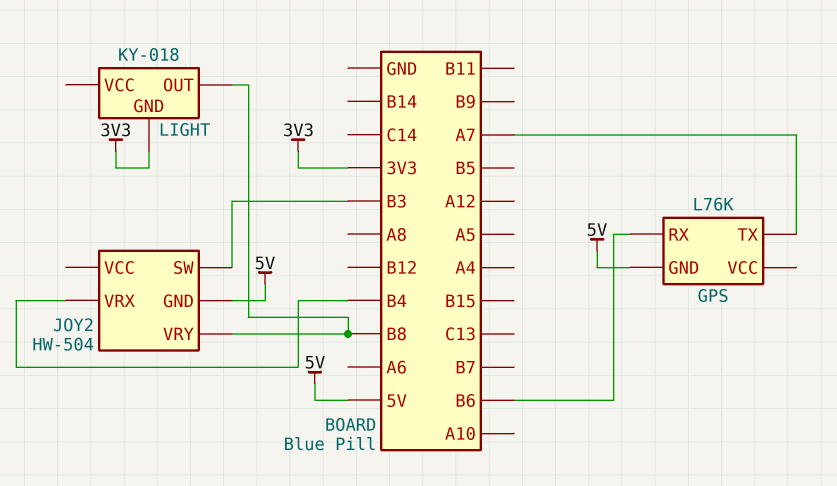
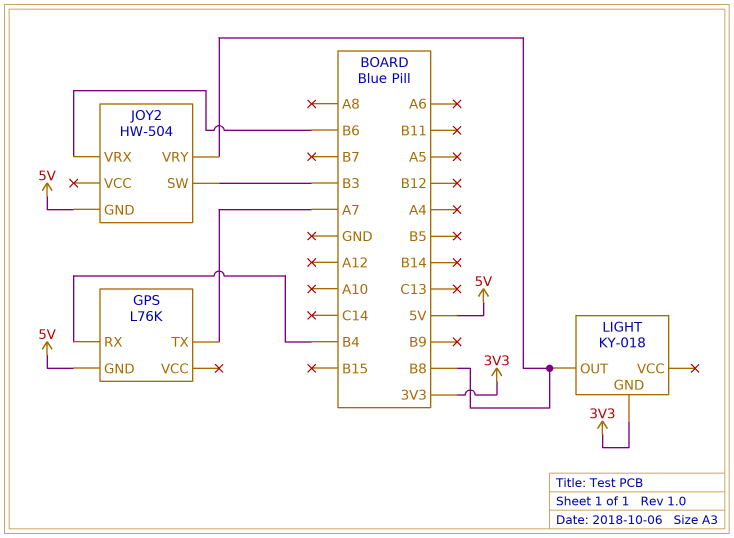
GPS pin RX: B6 -> B4
JOY2 pin VRX: B4 -> B6

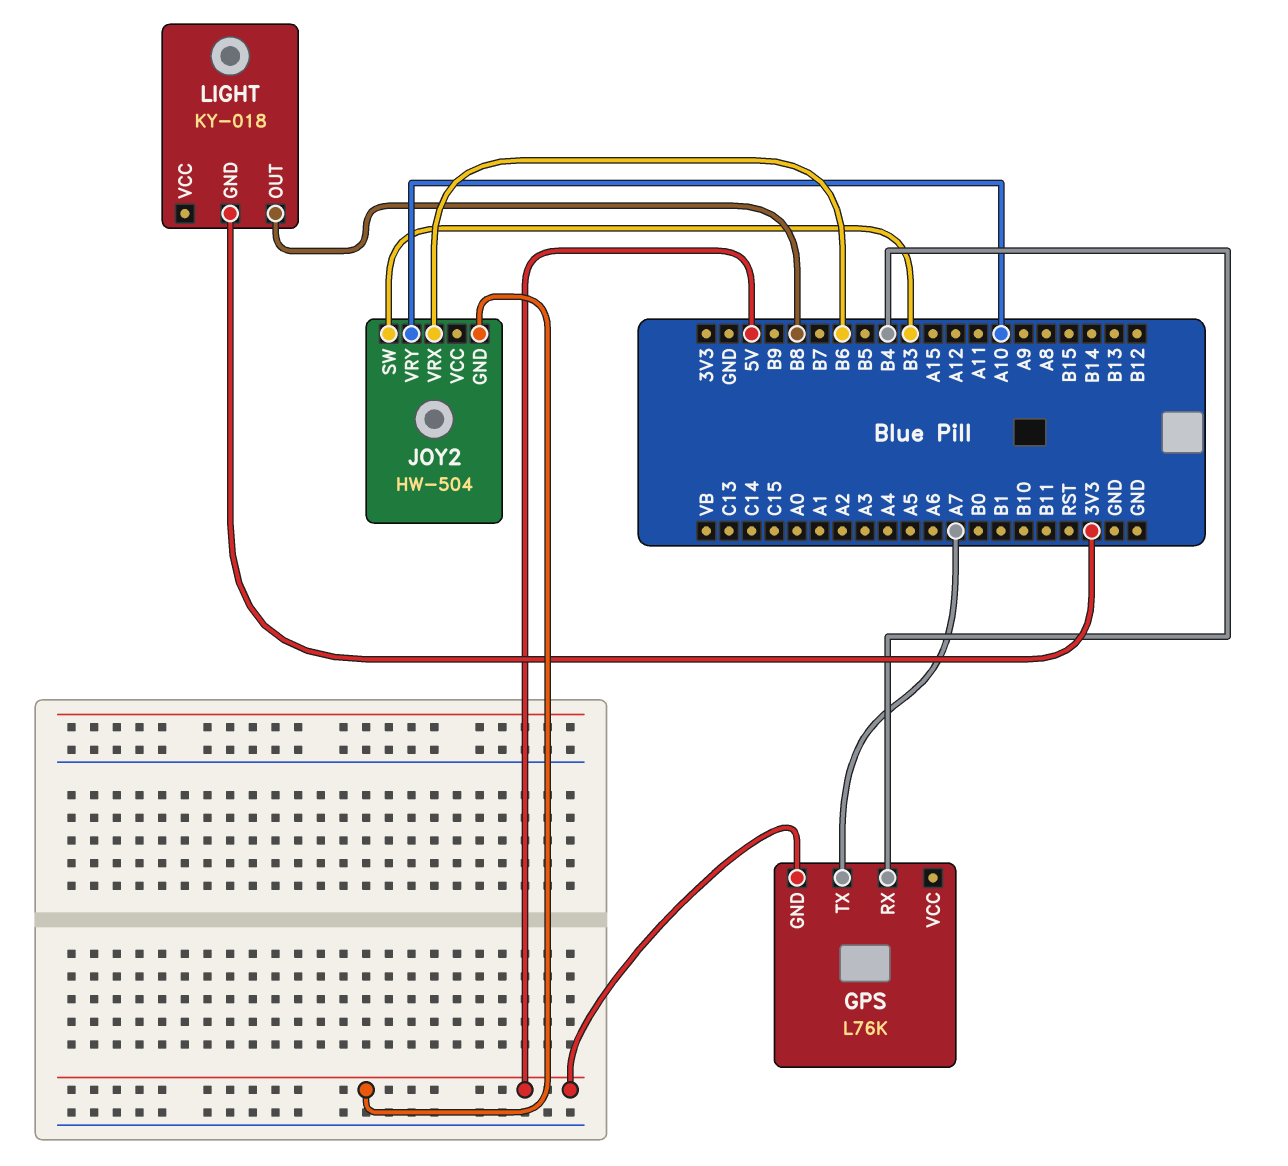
JOY2 pin VRY: B8 -> A10

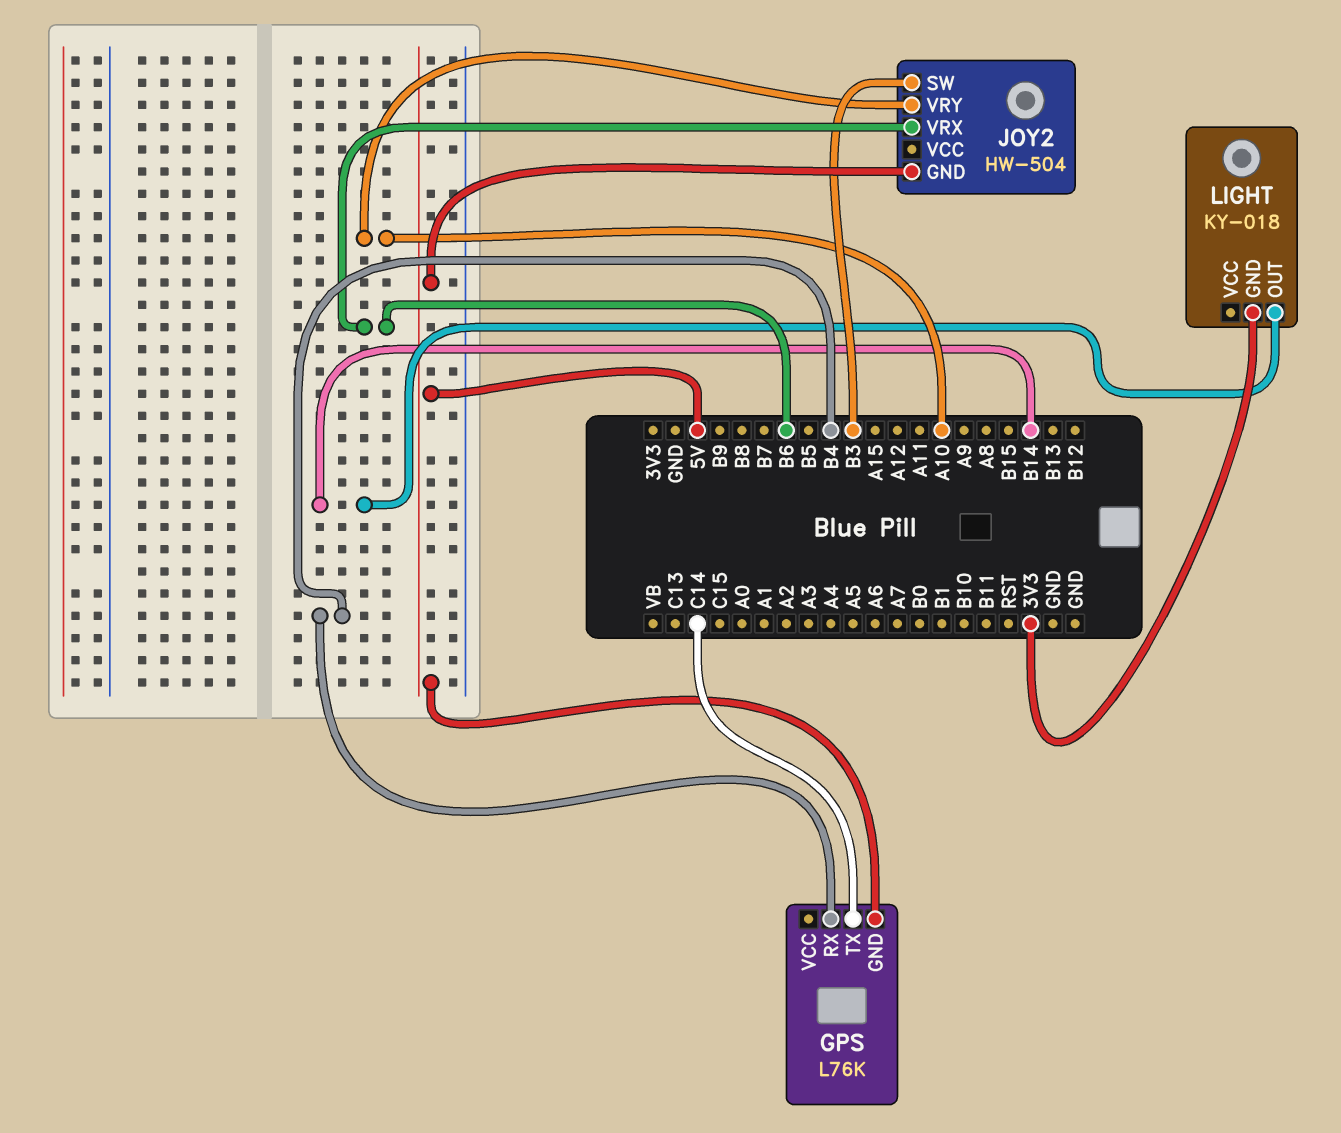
GPS pin TX: A7 -> C14
LIGHT pin OUT: B8 -> B14

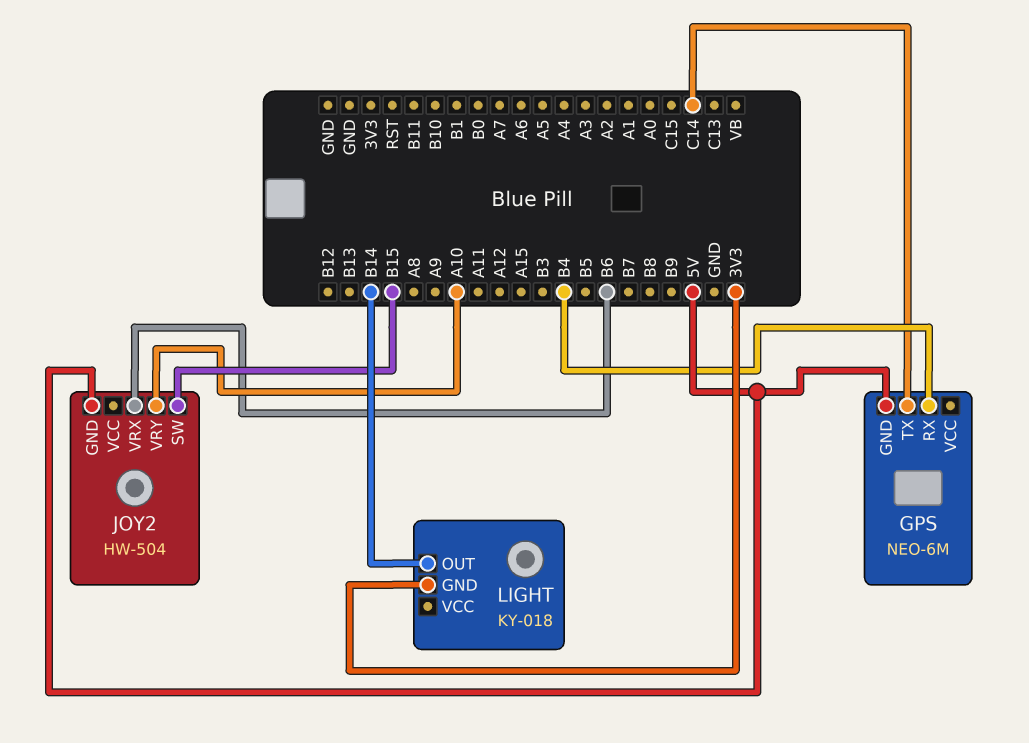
GPS: L76K -> NEO-6M
JOY2 pin SW: B3 -> B15

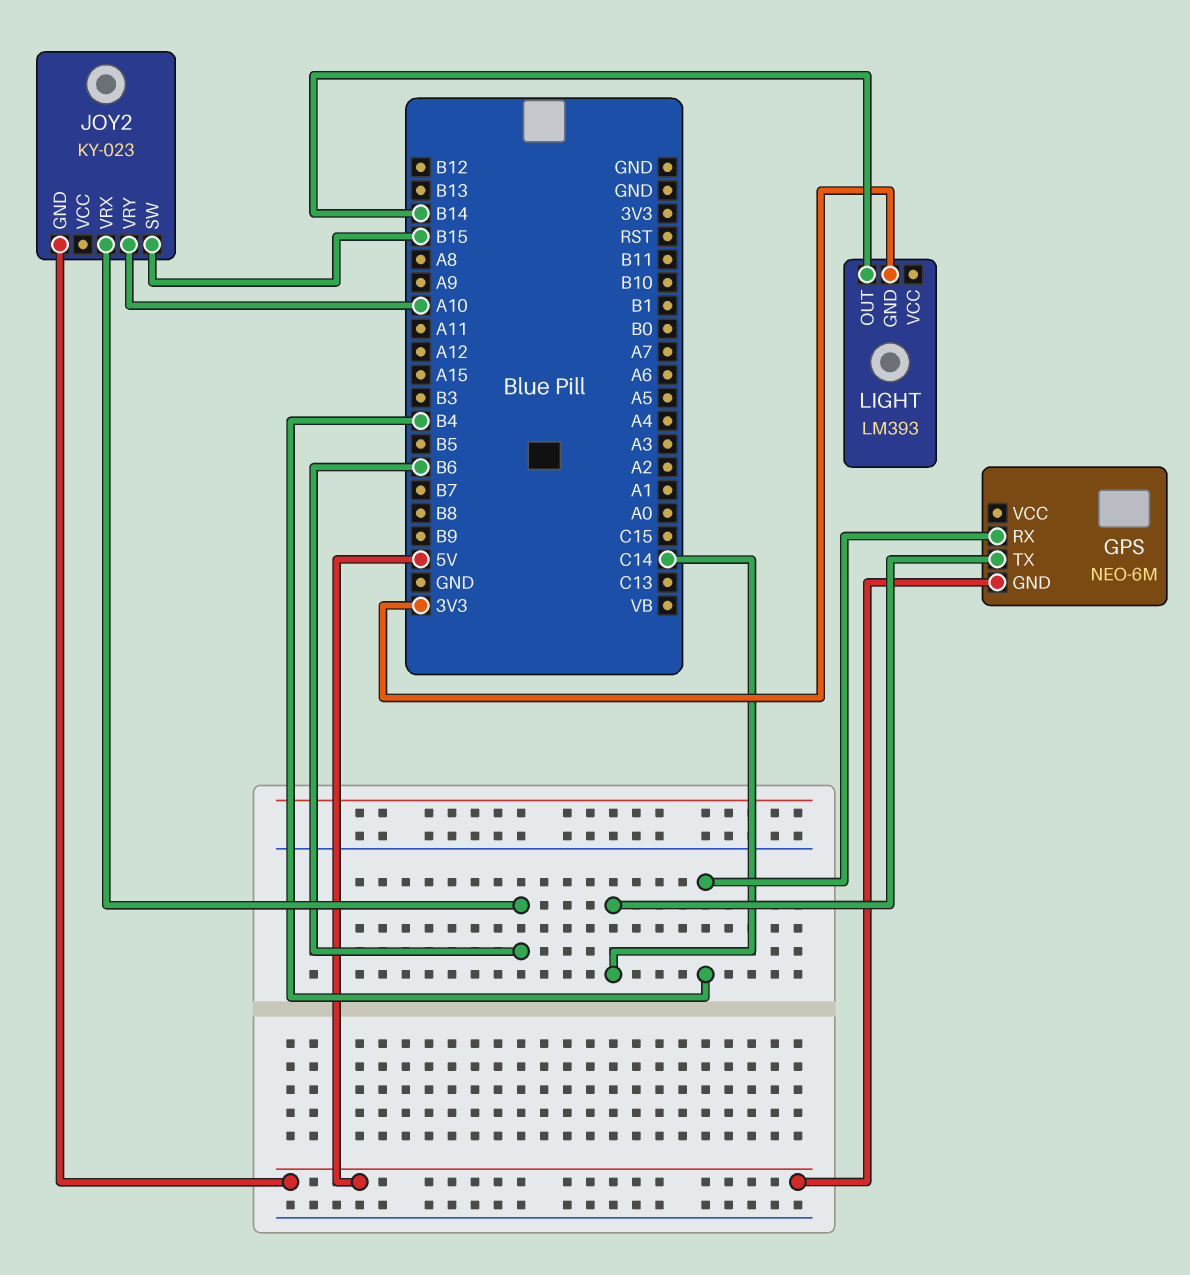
JOY2: HW-504 -> KY-023
LIGHT: KY-018 -> LM393

